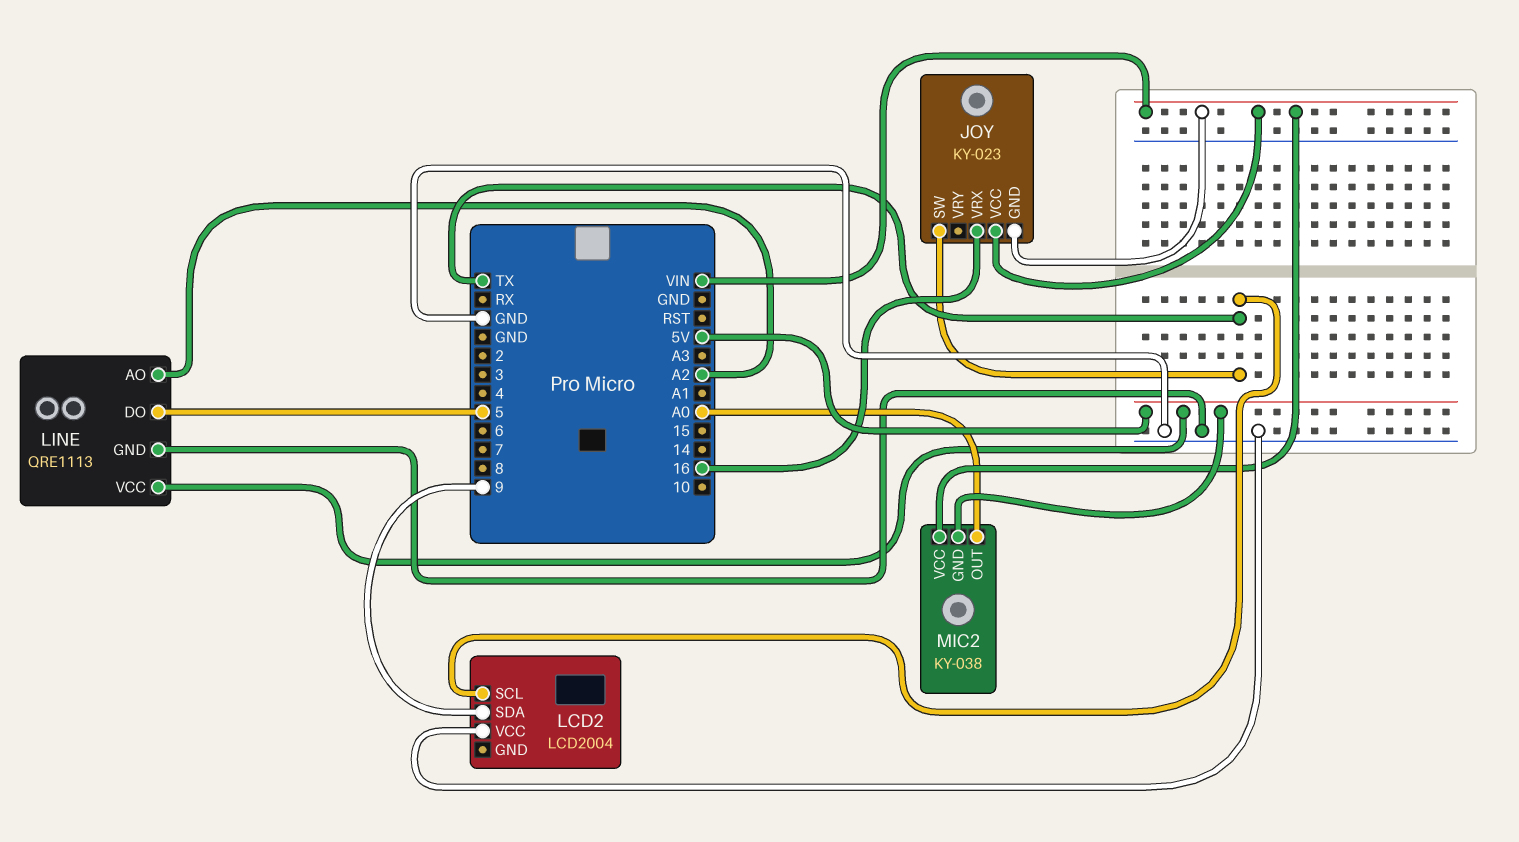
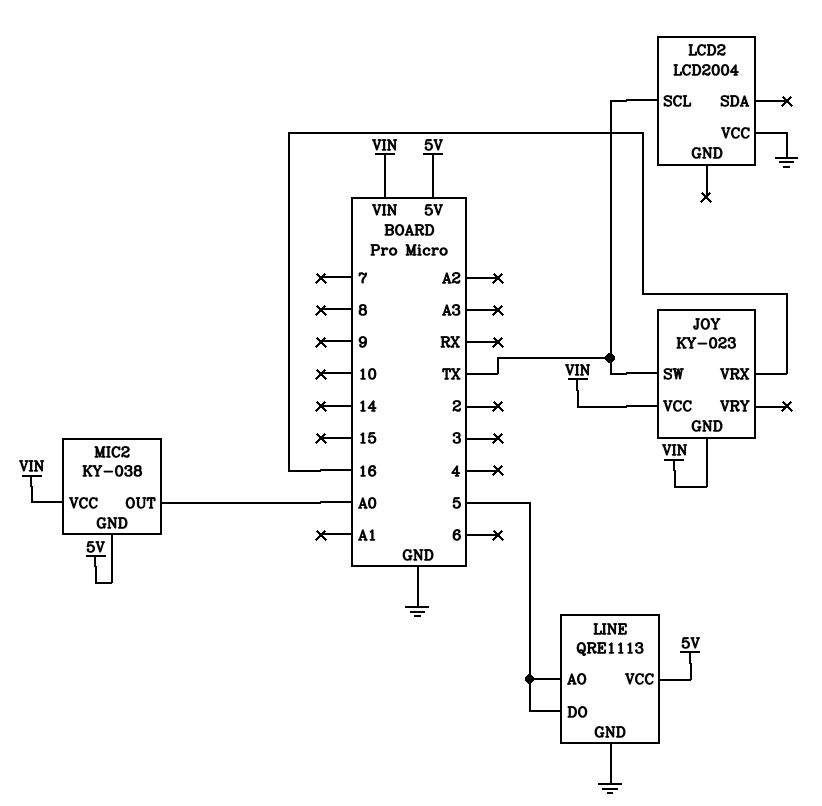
LCD2 pin SDA: 9 -> none
LINE pin AO: A2 -> 5

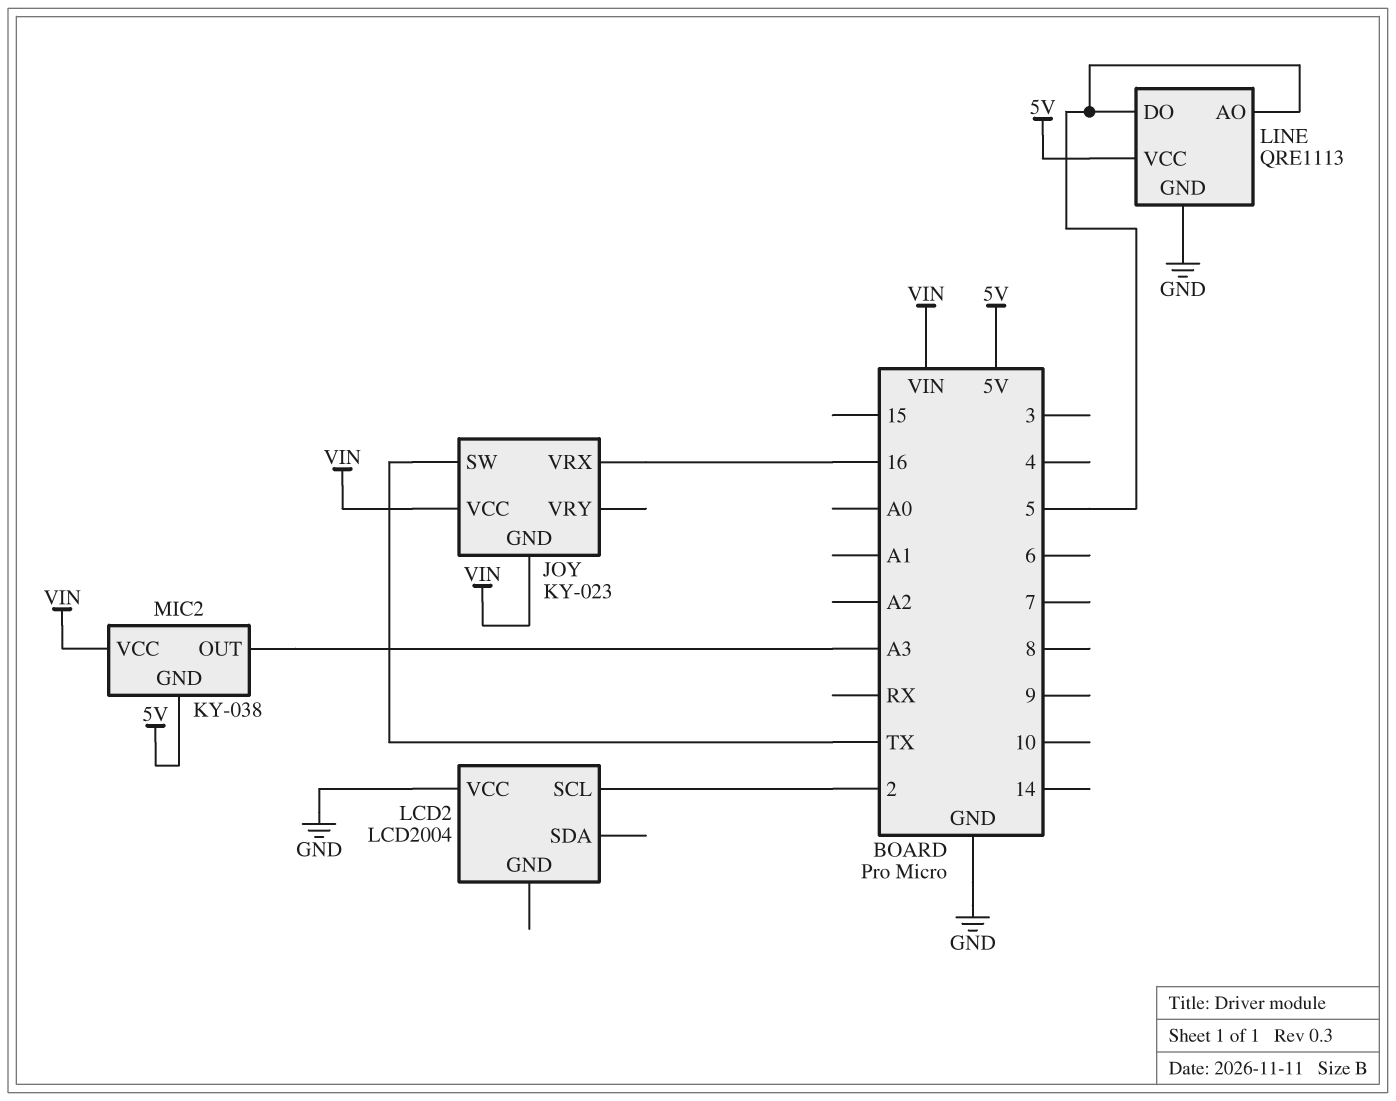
LCD2 pin SCL: TX -> 2
MIC2 pin OUT: A0 -> A3

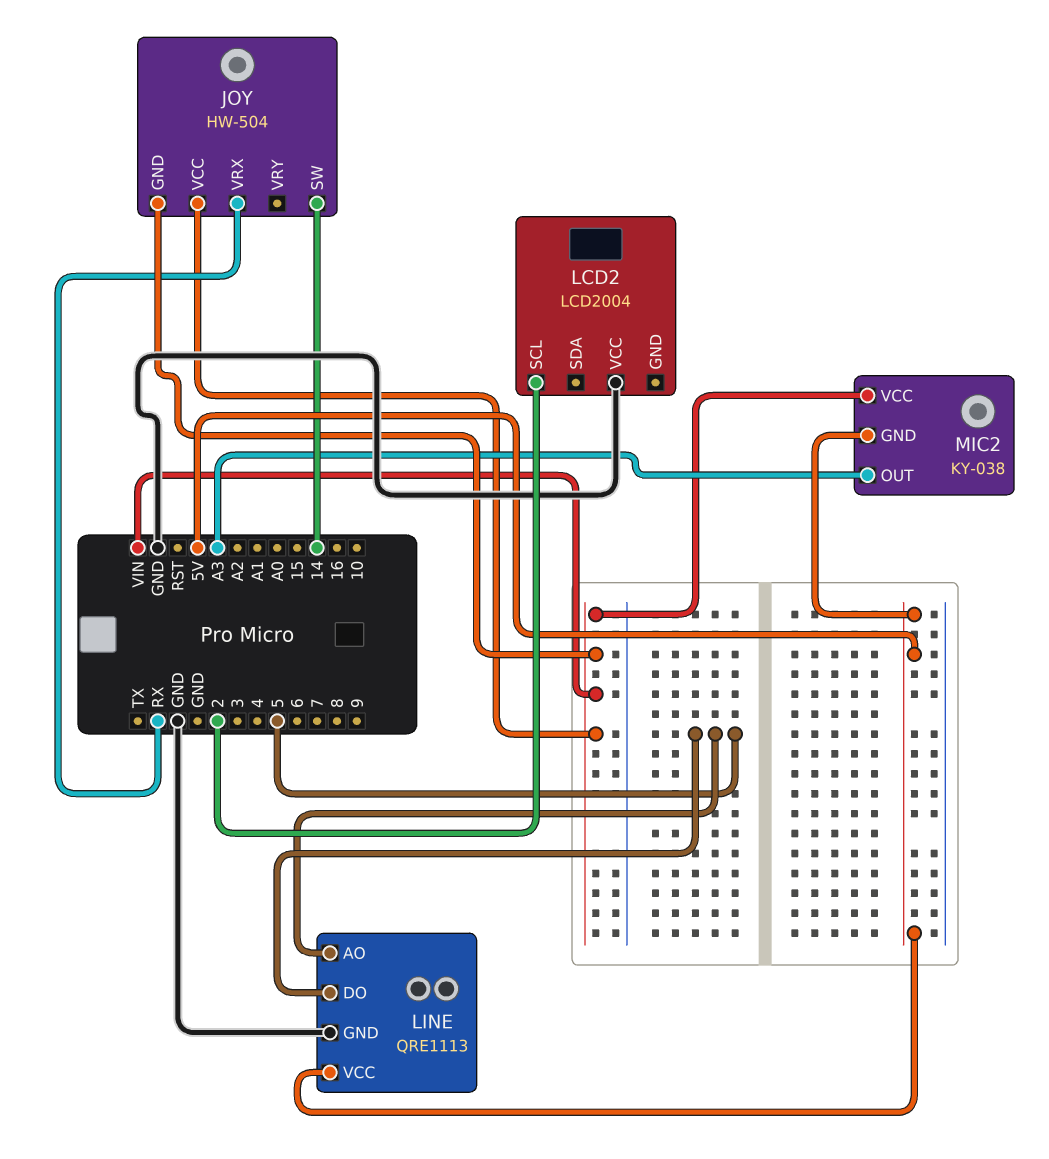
JOY: KY-023 -> HW-504
JOY pin SW: TX -> 14
JOY pin VRX: 16 -> RX

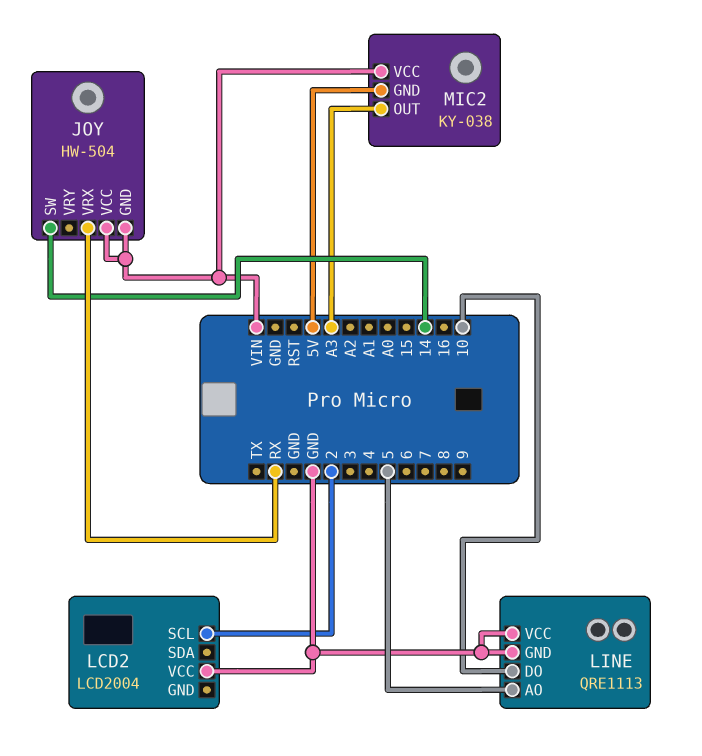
LINE pin DO: 5 -> 10
LINE pin VCC: 5V -> GND

